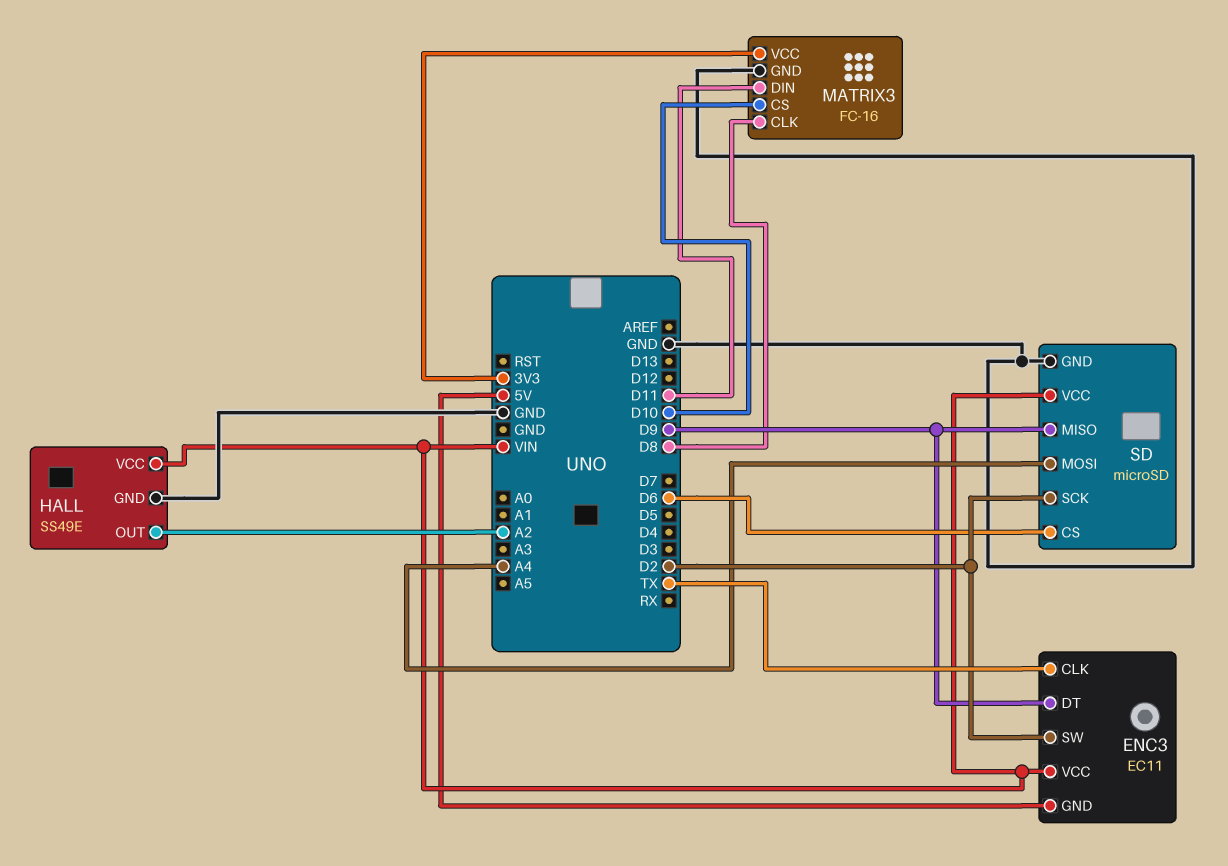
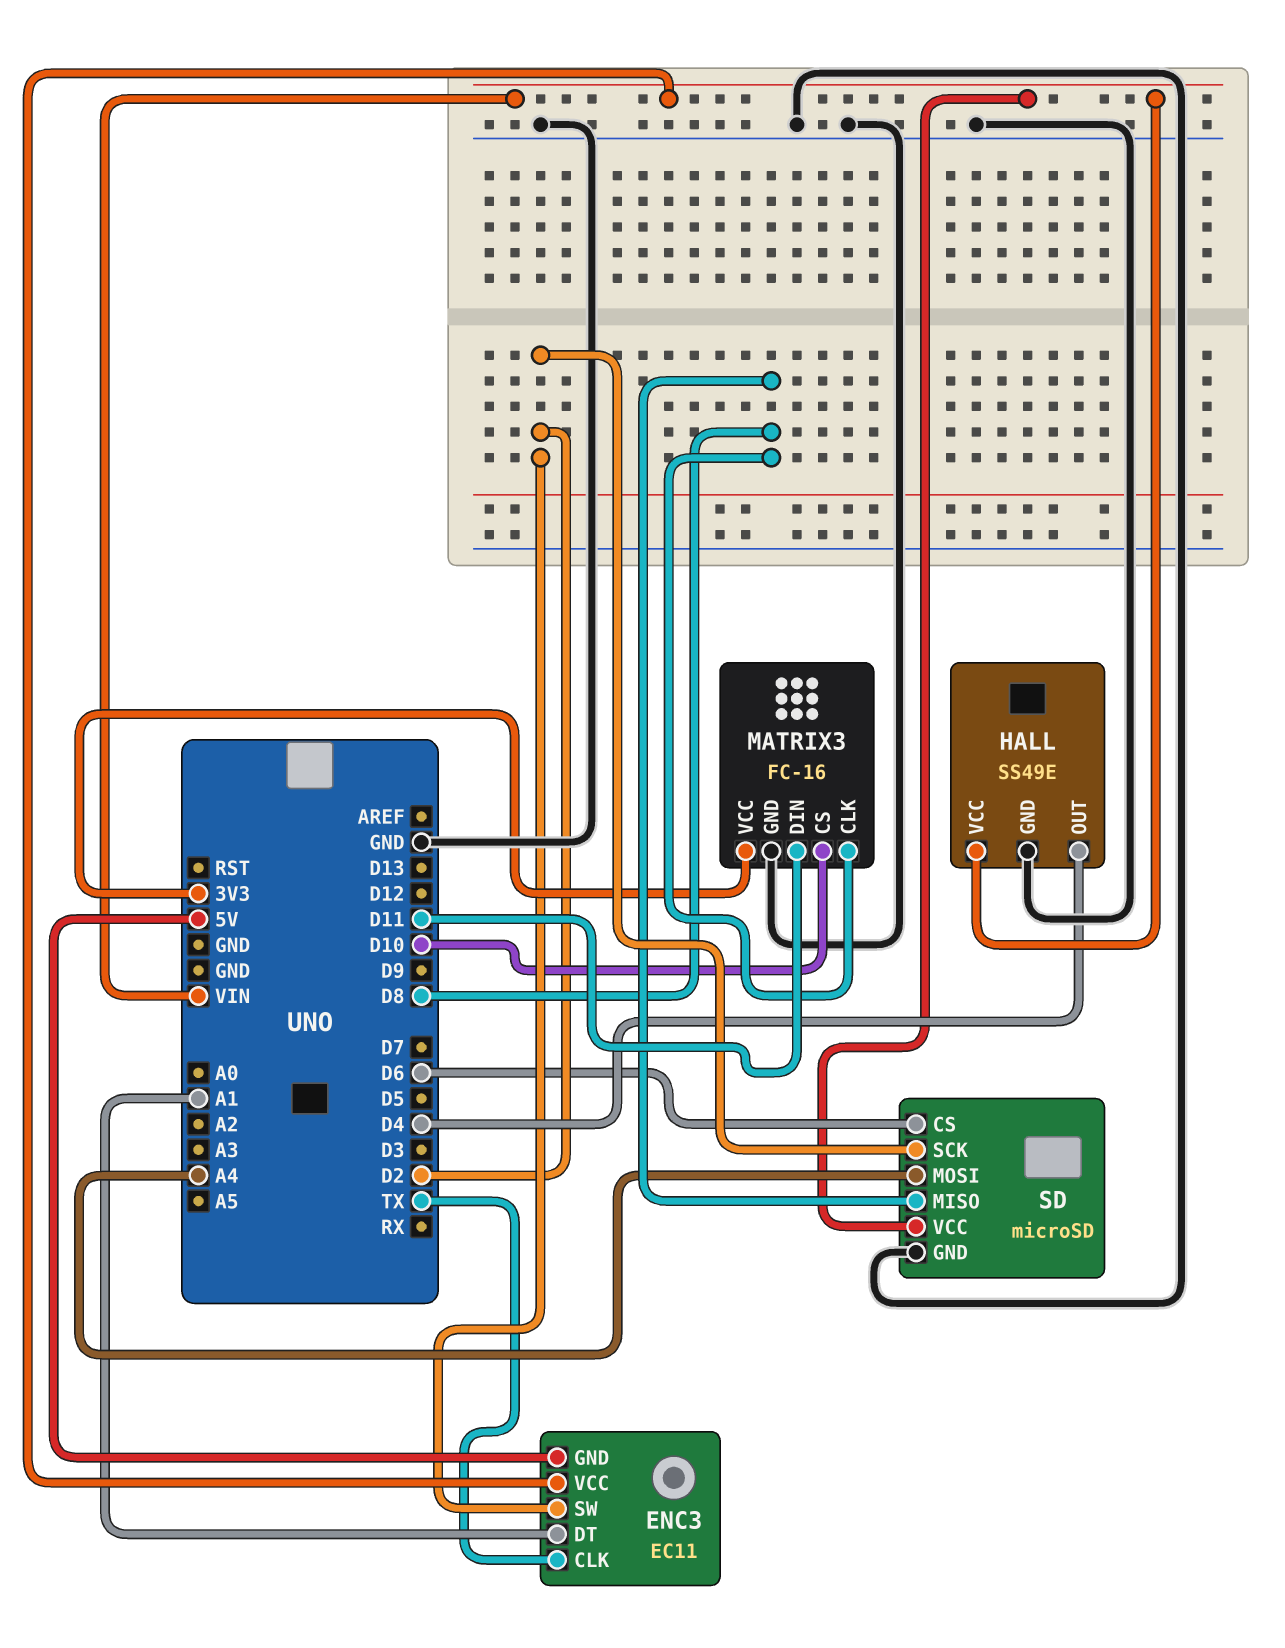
ENC3 pin DT: D9 -> A1
HALL pin OUT: A2 -> D4
SD pin MISO: D9 -> D8

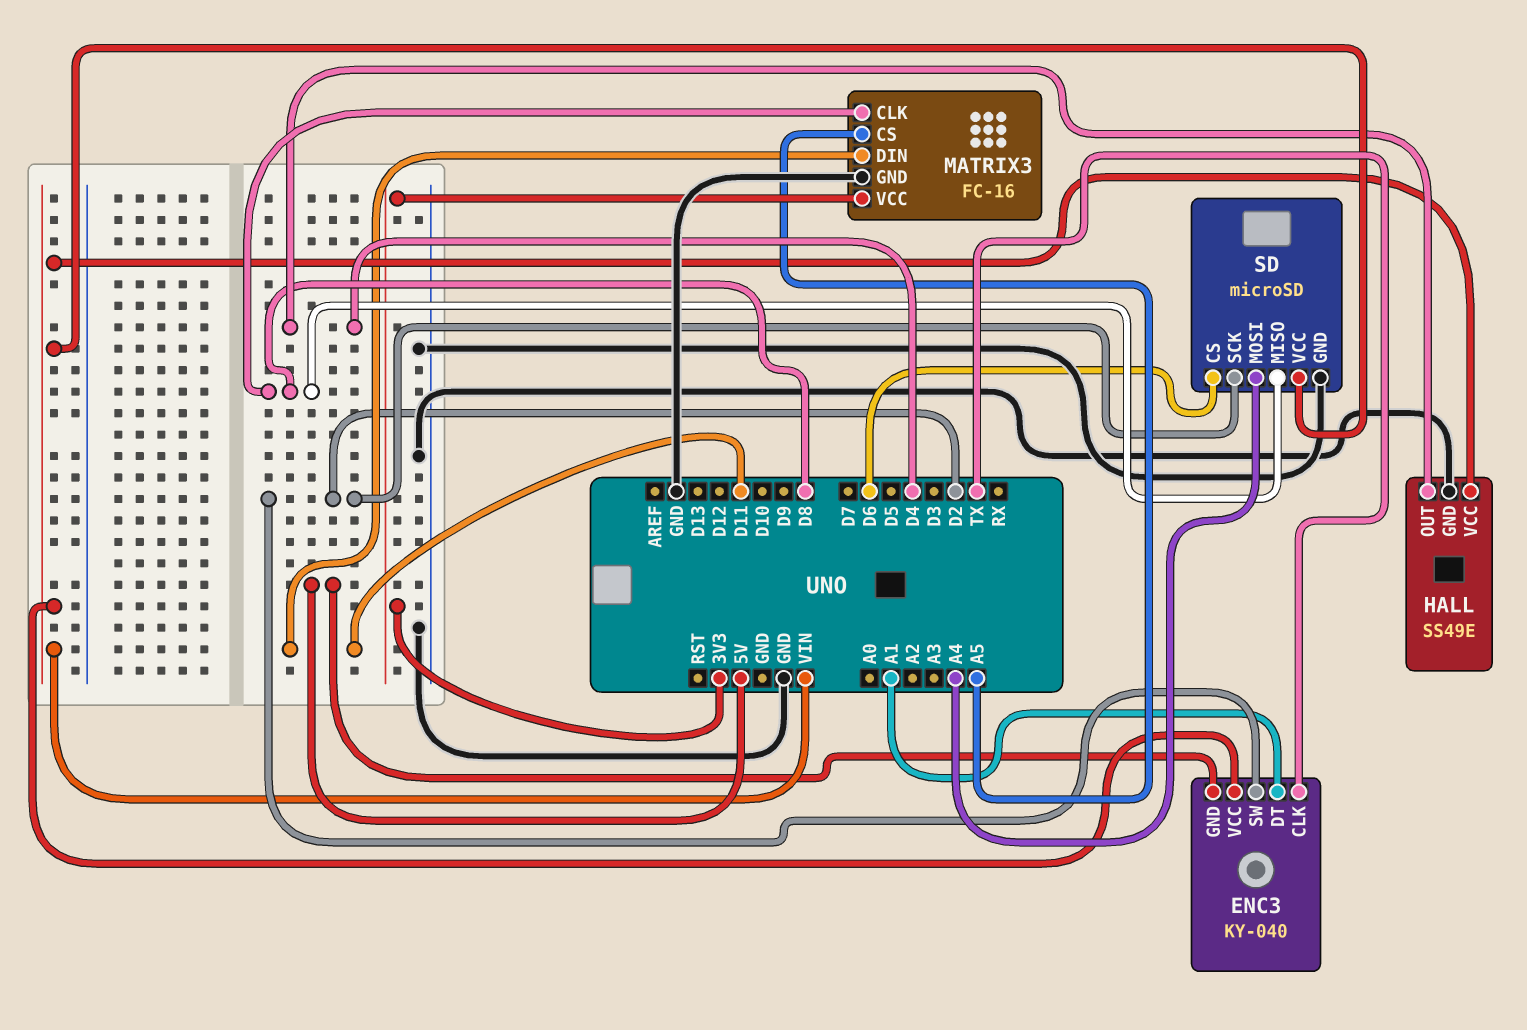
ENC3: EC11 -> KY-040
MATRIX3 pin CS: D10 -> A5

